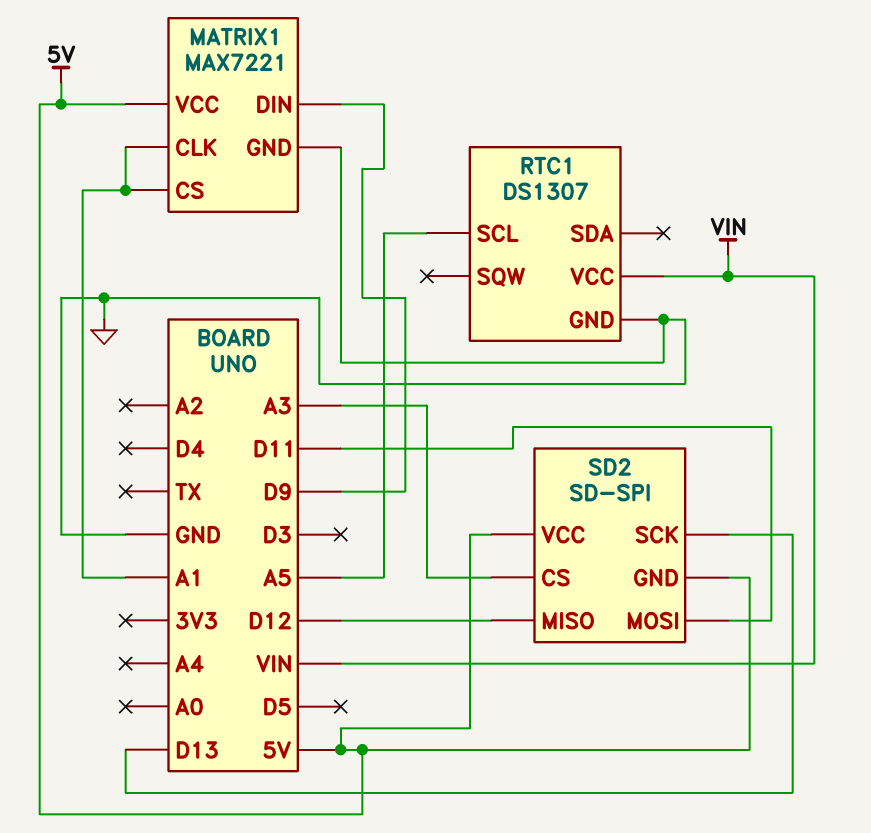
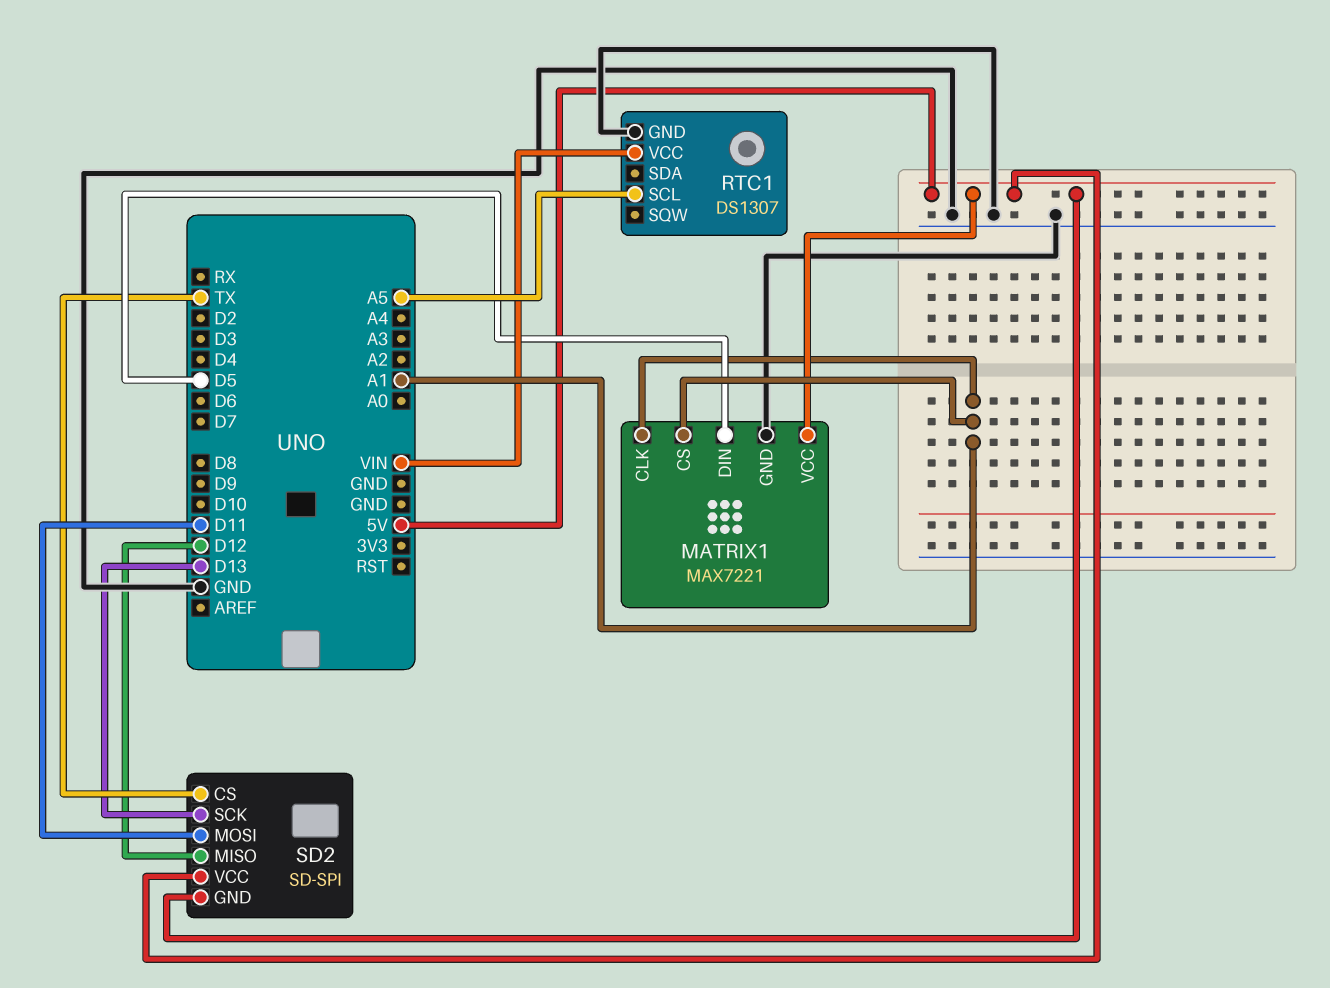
MATRIX1 pin DIN: D9 -> D5
SD2 pin CS: A3 -> TX

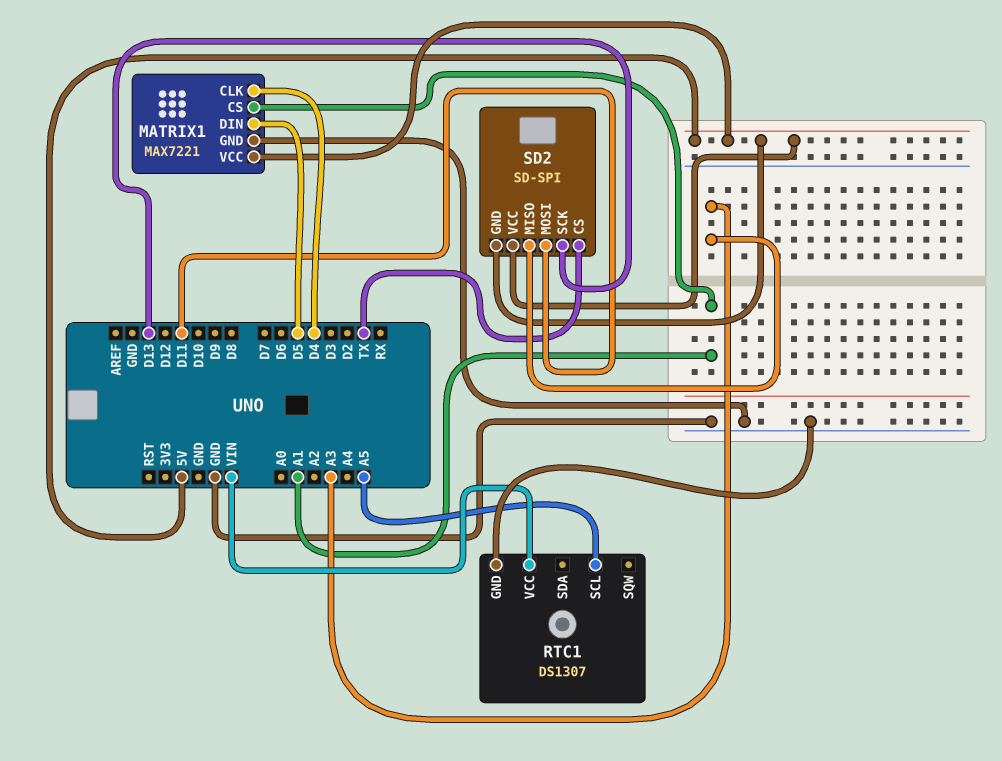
MATRIX1 pin CLK: A1 -> D4
SD2 pin MISO: D12 -> A3

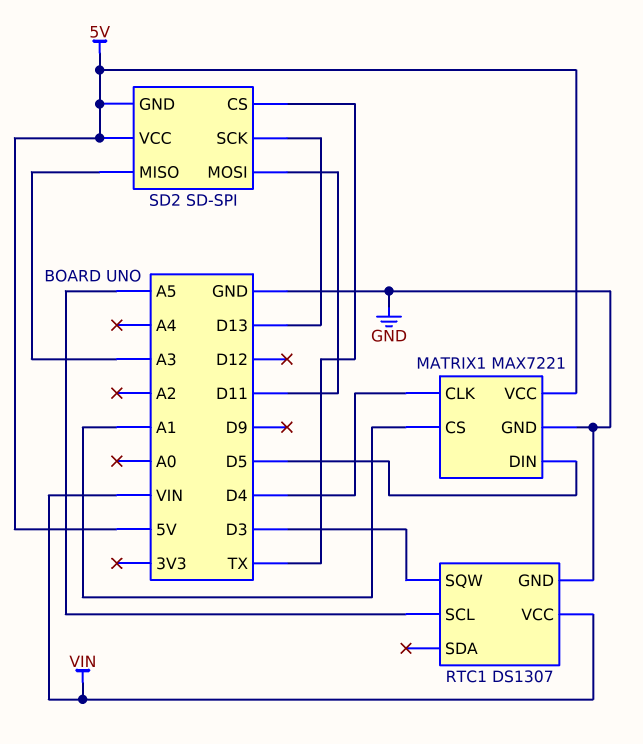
RTC1 pin SQW: none -> D3

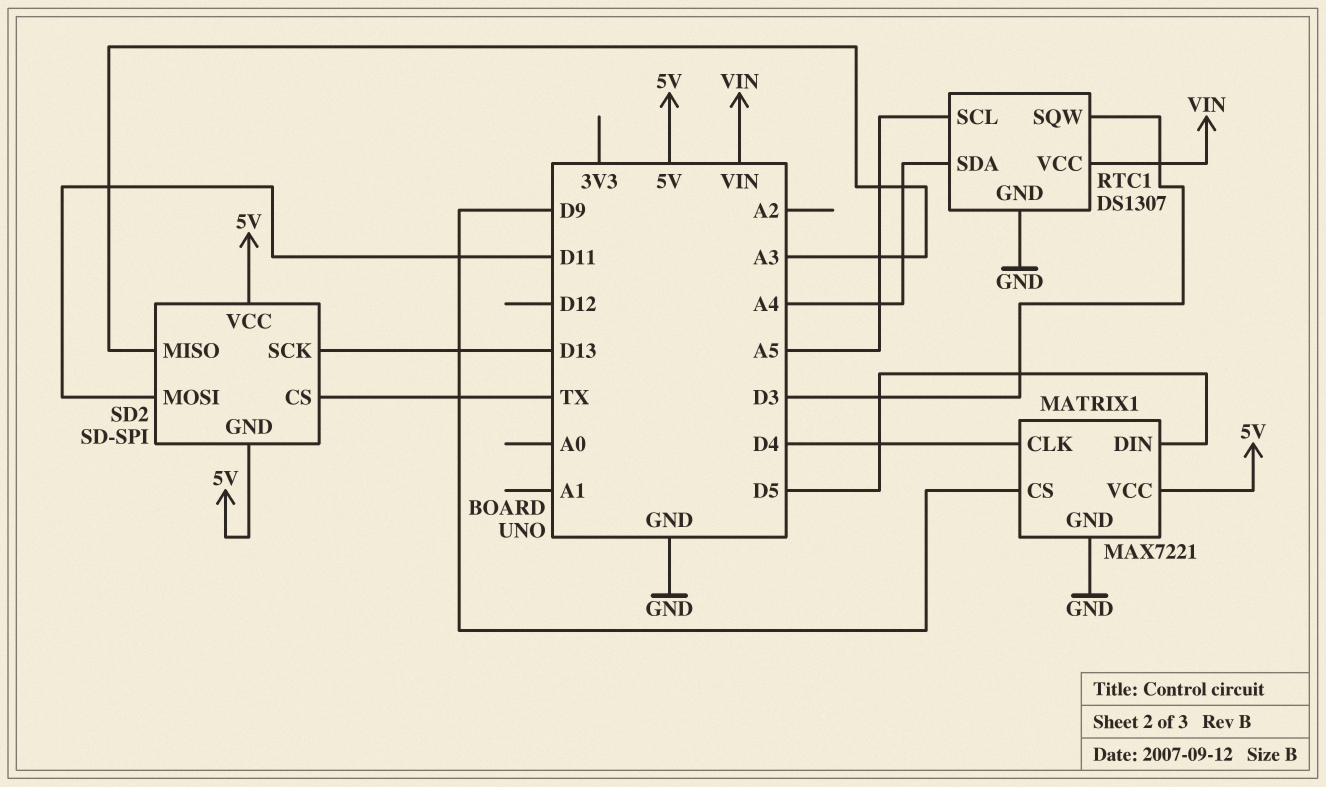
MATRIX1 pin CS: A1 -> D9
RTC1 pin SDA: none -> A4

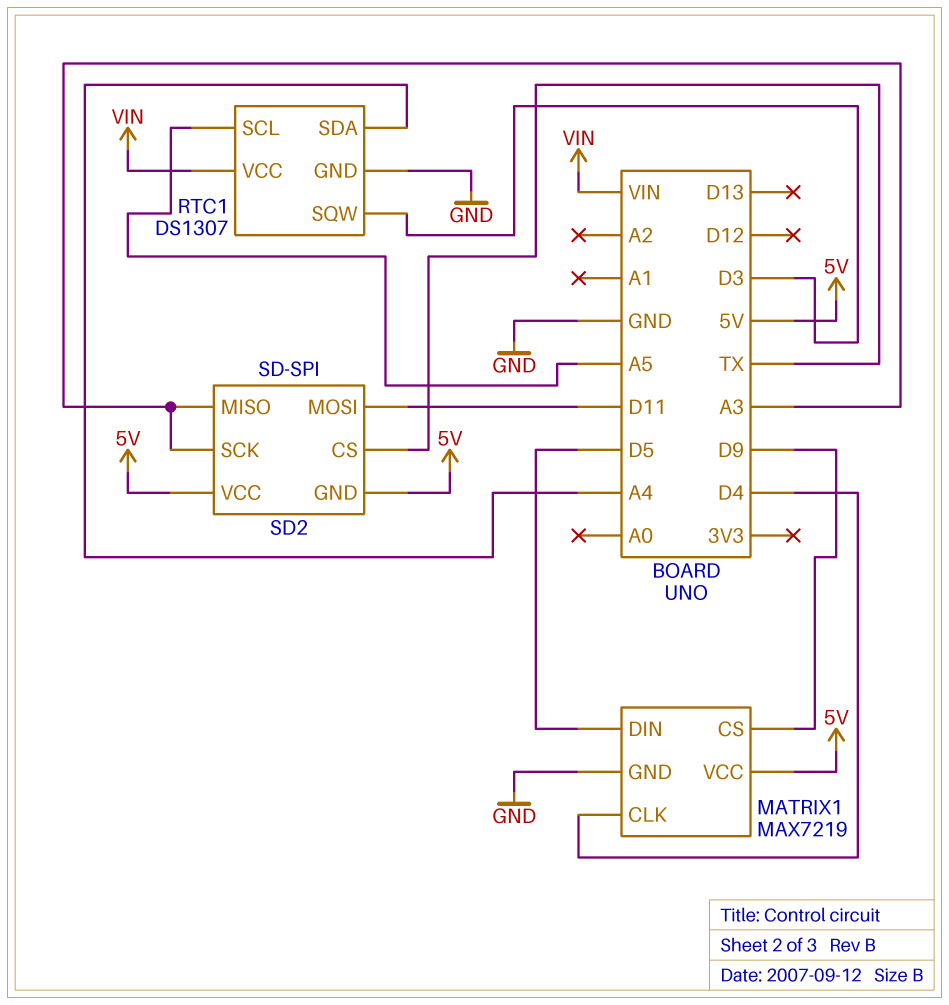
MATRIX1: MAX7221 -> MAX7219
SD2 pin SCK: D13 -> A3

